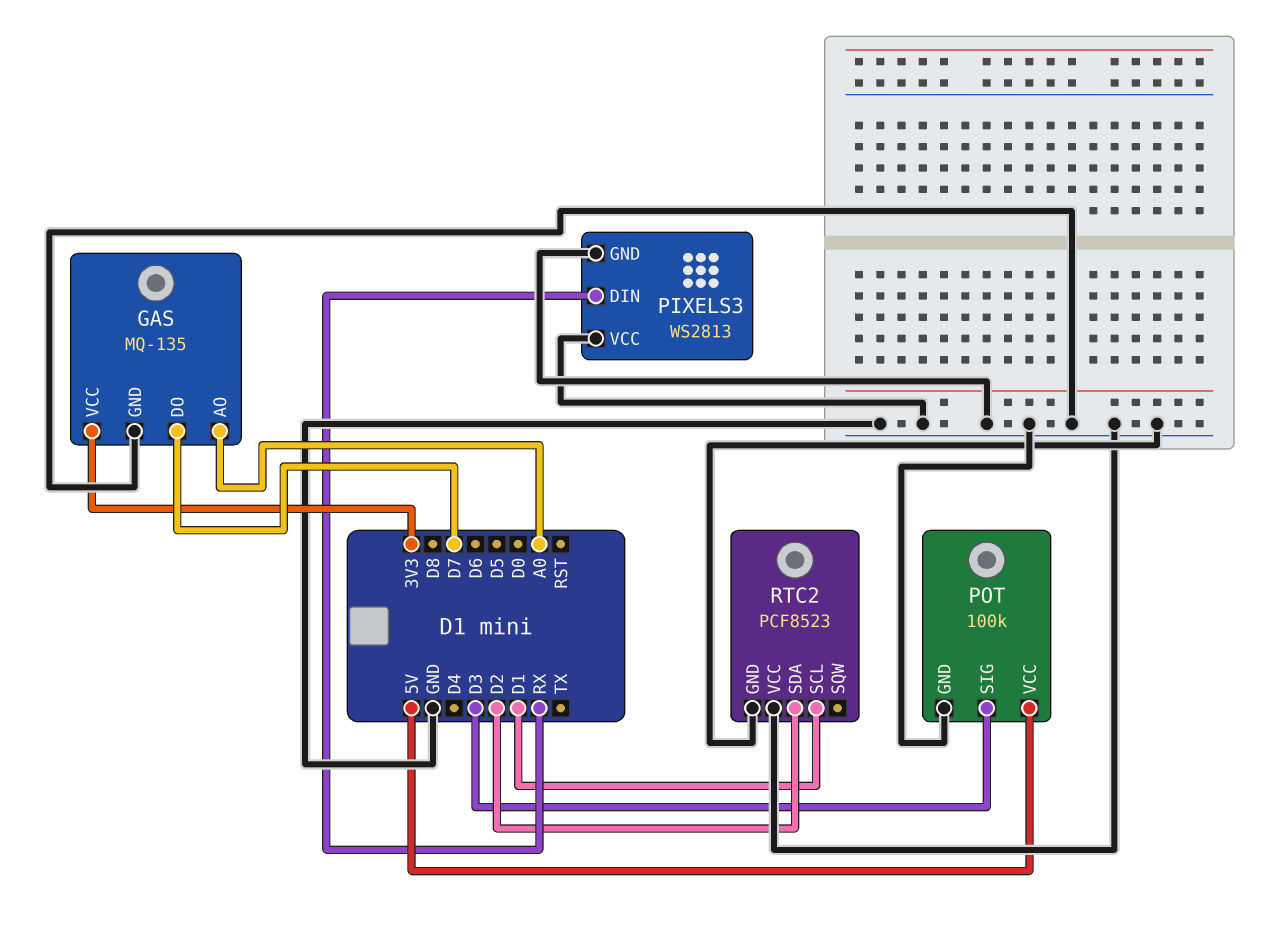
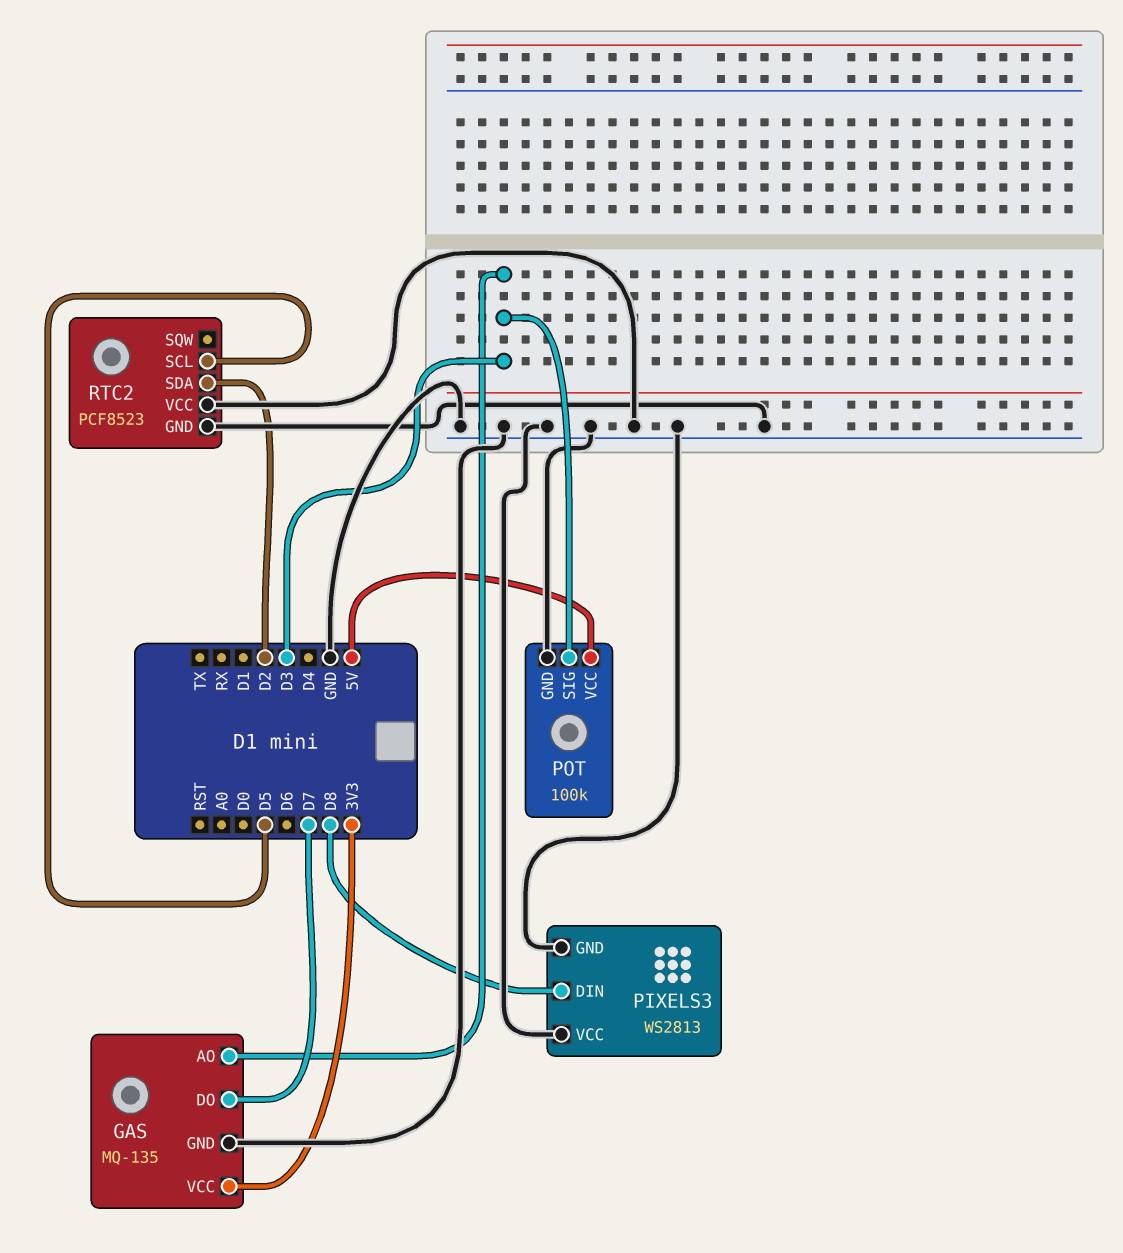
GAS pin AO: A0 -> D3
PIXELS3 pin DIN: RX -> D8
RTC2 pin SCL: D1 -> D5

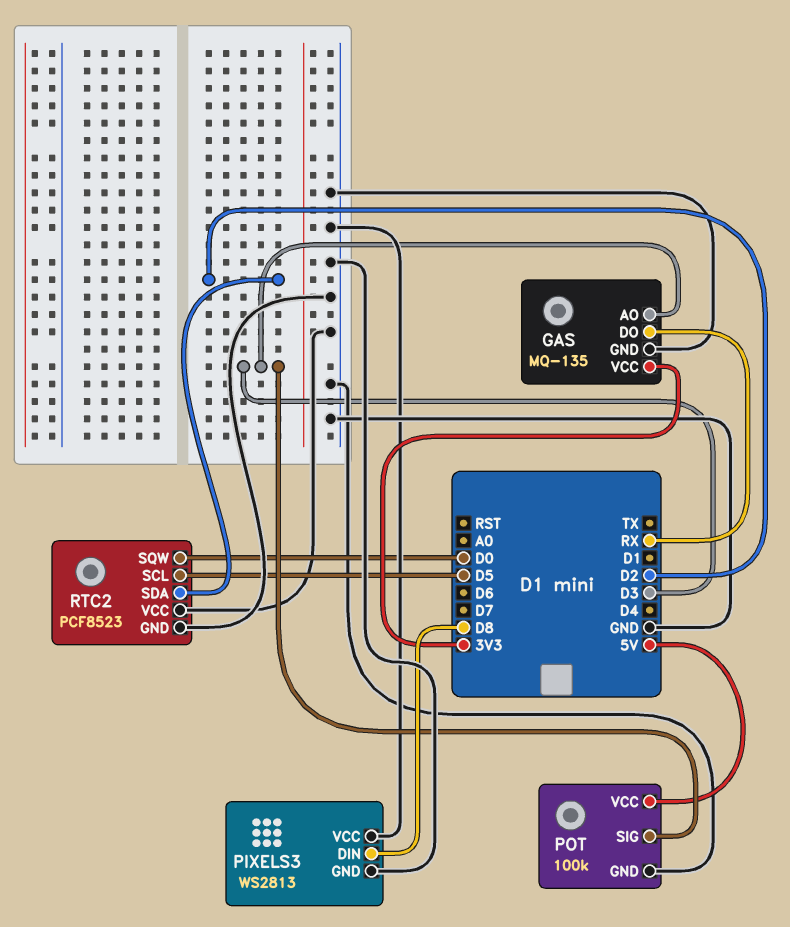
GAS pin DO: D7 -> RX
RTC2 pin SQW: none -> D0

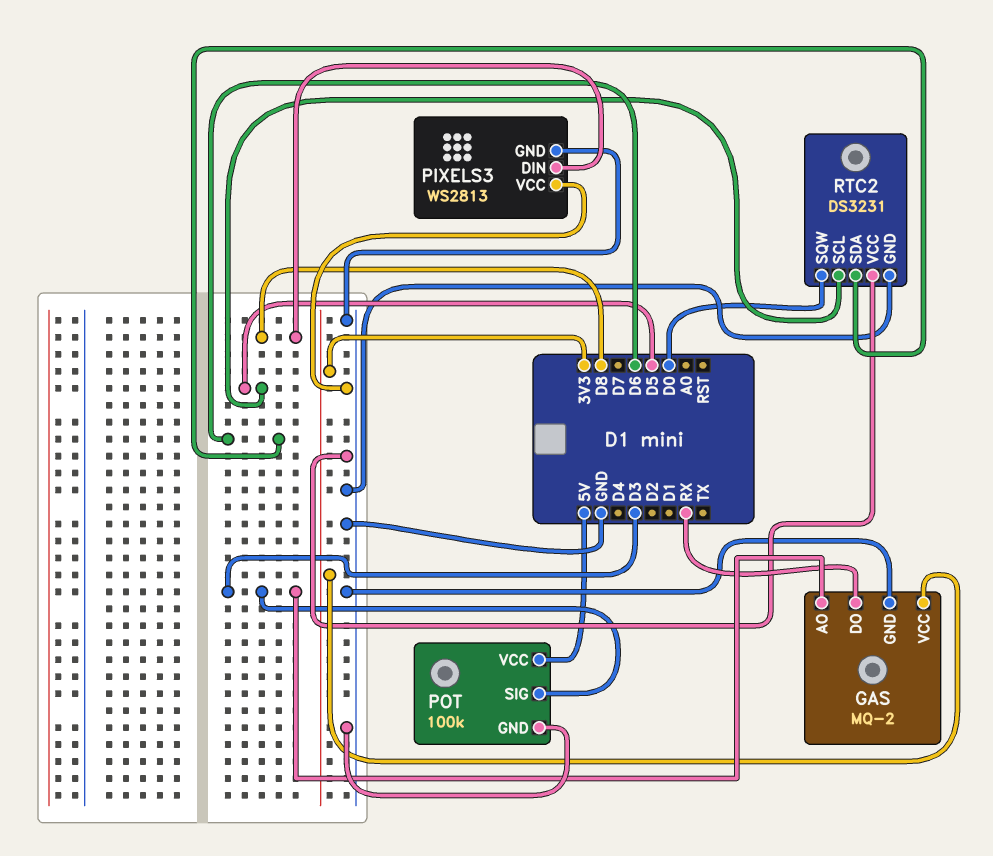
GAS: MQ-135 -> MQ-2
RTC2: PCF8523 -> DS3231
RTC2 pin SDA: D2 -> D6

